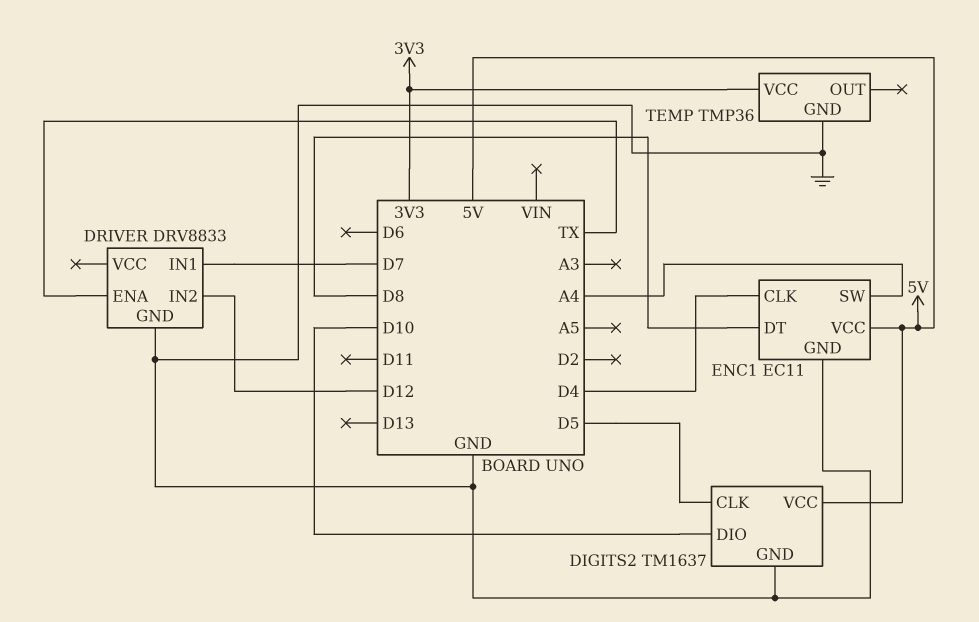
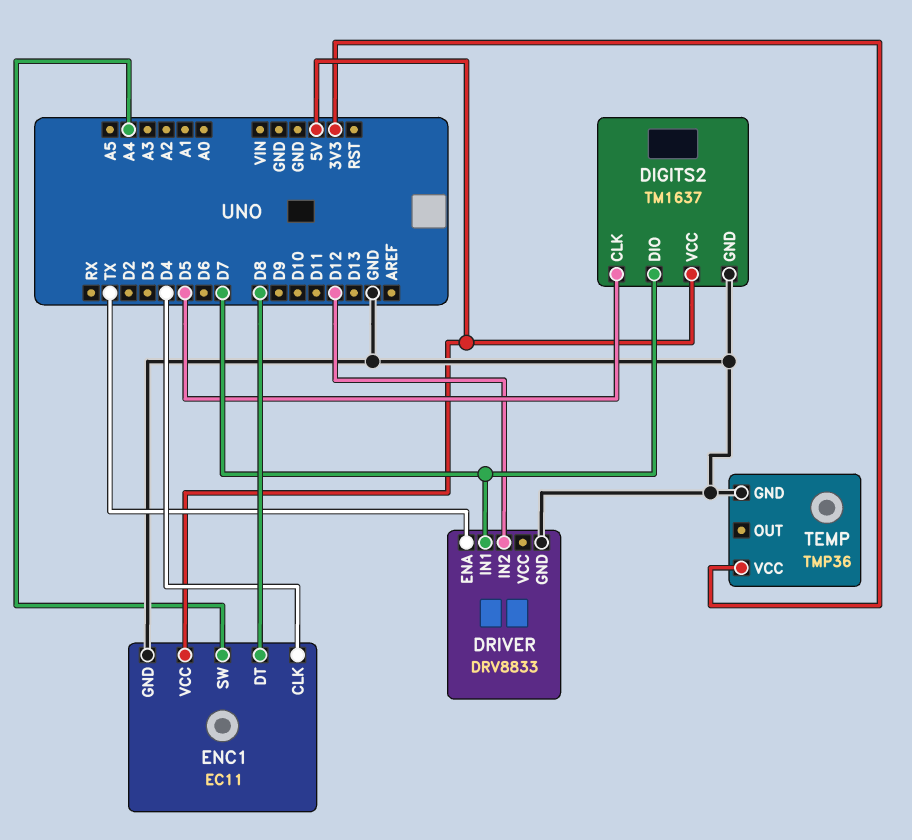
DIGITS2 pin DIO: D10 -> D7

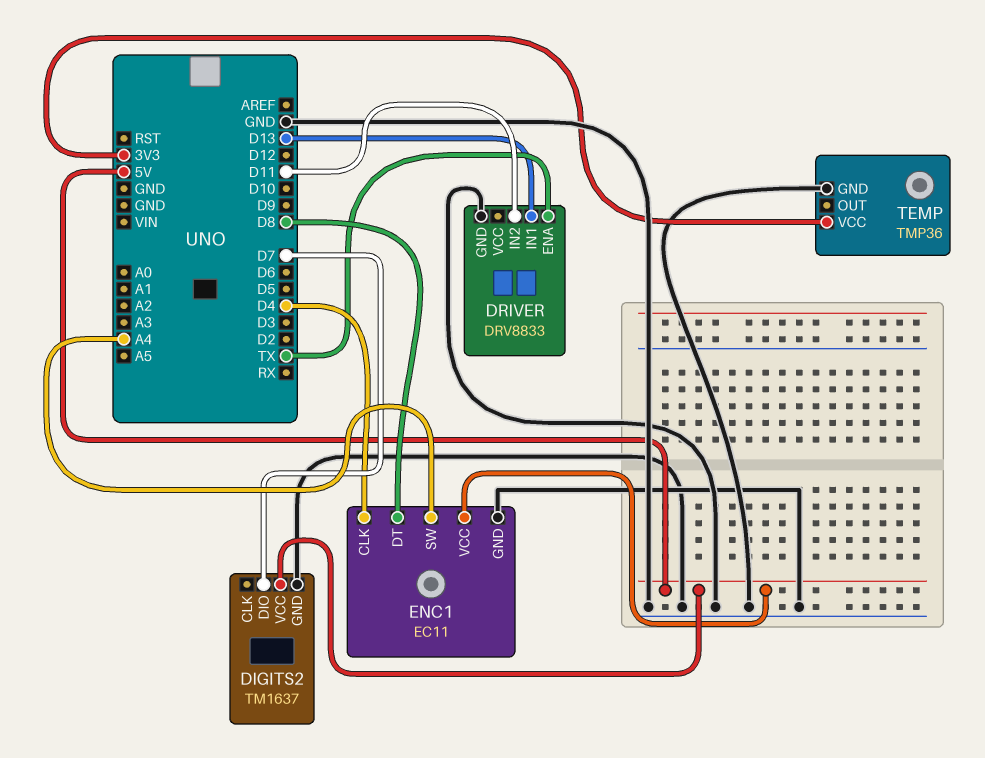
DIGITS2 pin CLK: D5 -> none
DRIVER pin IN1: D7 -> D13
DRIVER pin IN2: D12 -> D11

